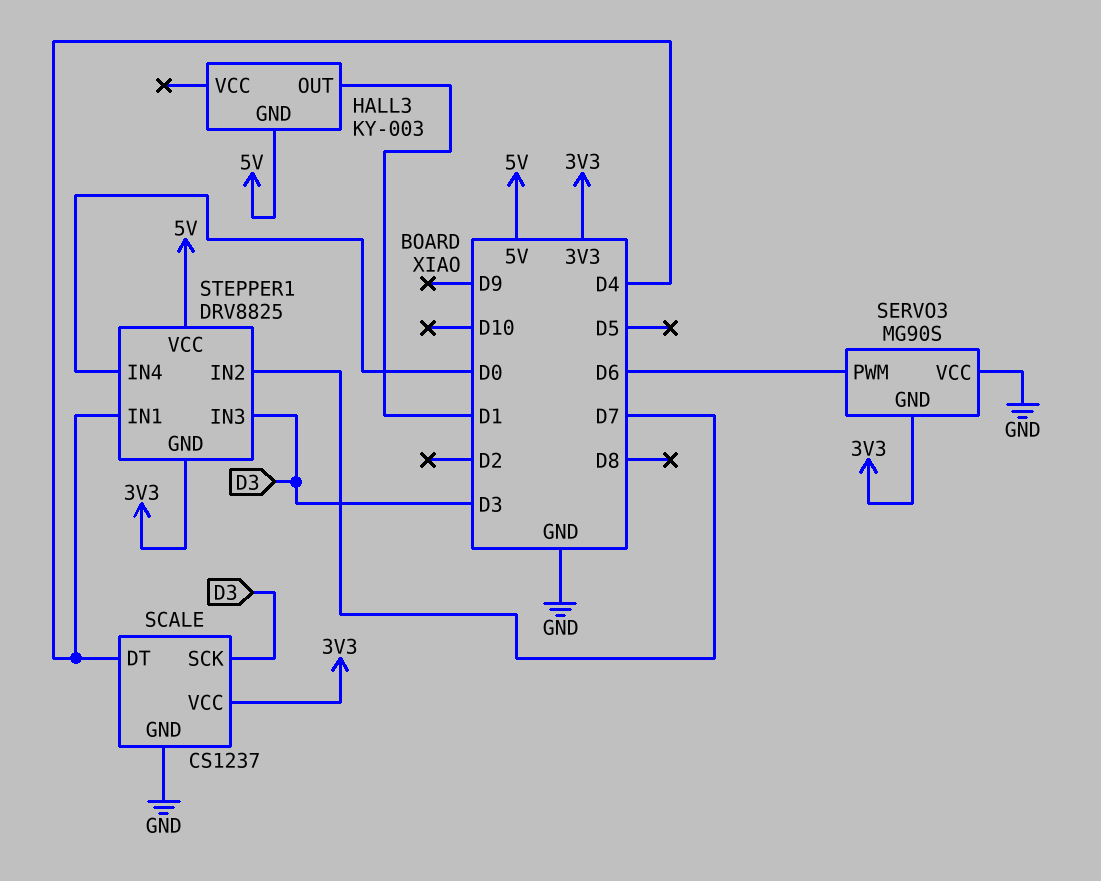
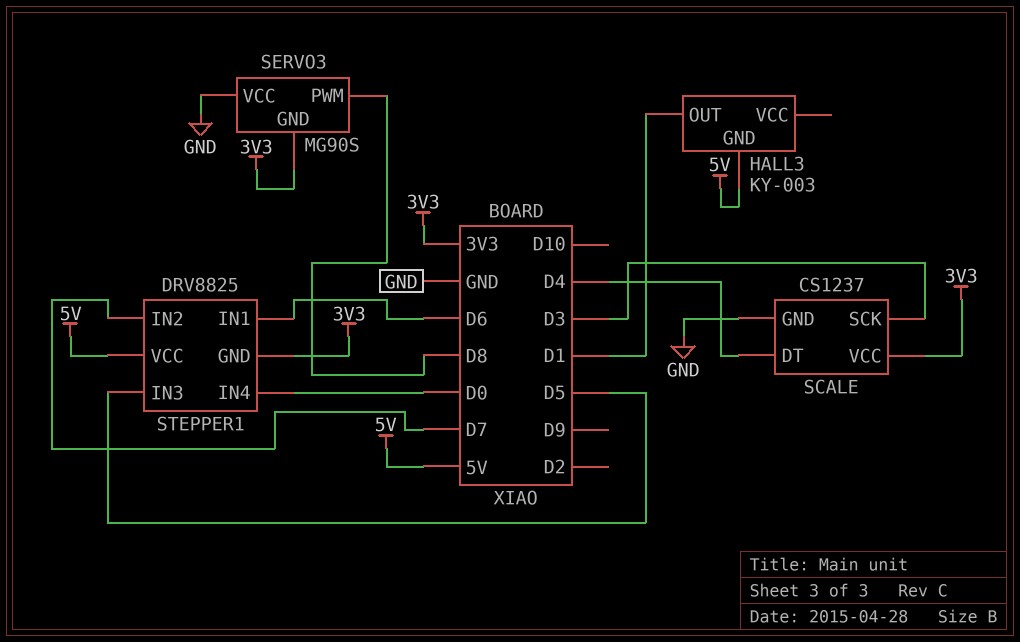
SERVO3 pin PWM: D6 -> D8
STEPPER1 pin IN1: D4 -> D6
STEPPER1 pin IN3: D3 -> D5

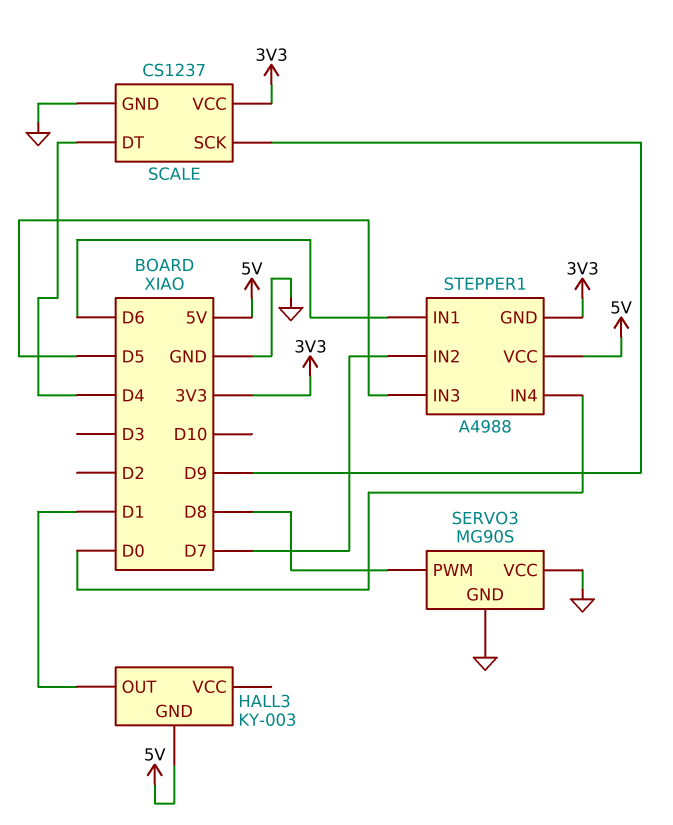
SCALE pin SCK: D3 -> D9
SERVO3 pin GND: 3V3 -> GND
STEPPER1: DRV8825 -> A4988

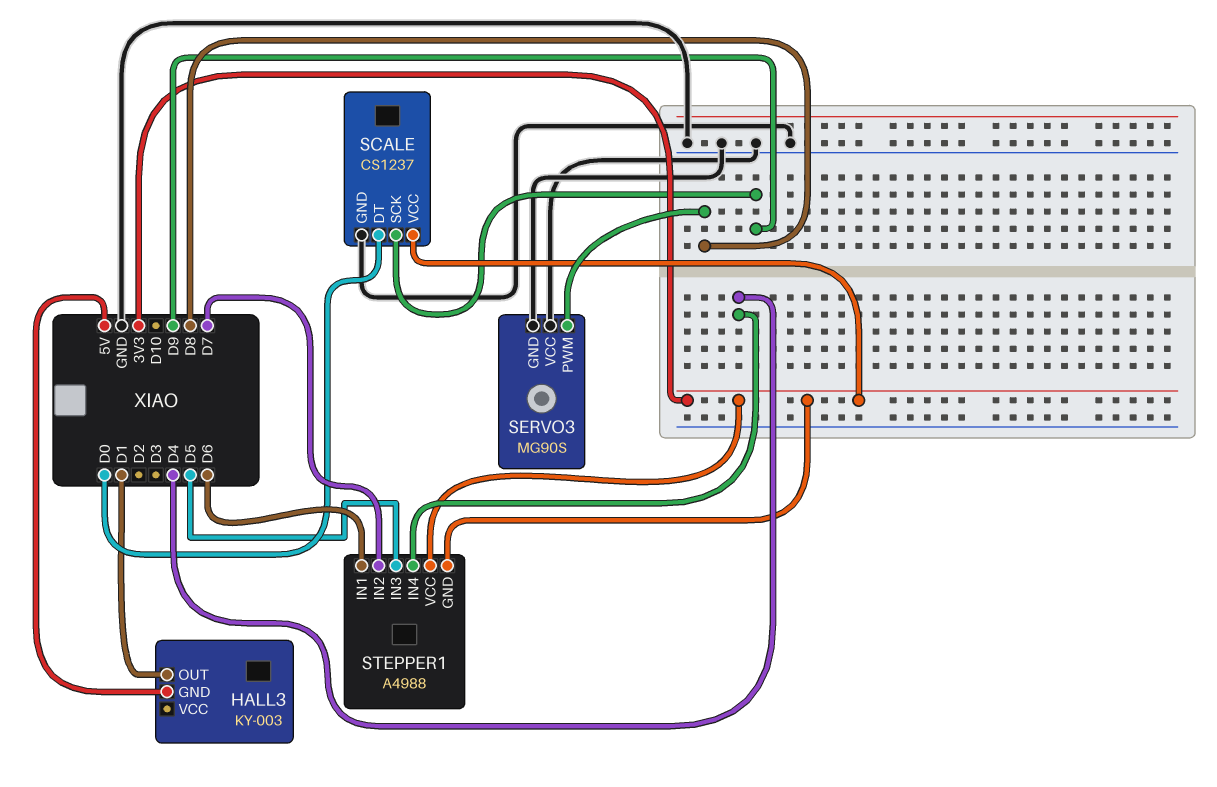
SCALE pin DT: D4 -> D0
STEPPER1 pin IN4: D0 -> D4
STEPPER1 pin VCC: 5V -> 3V3

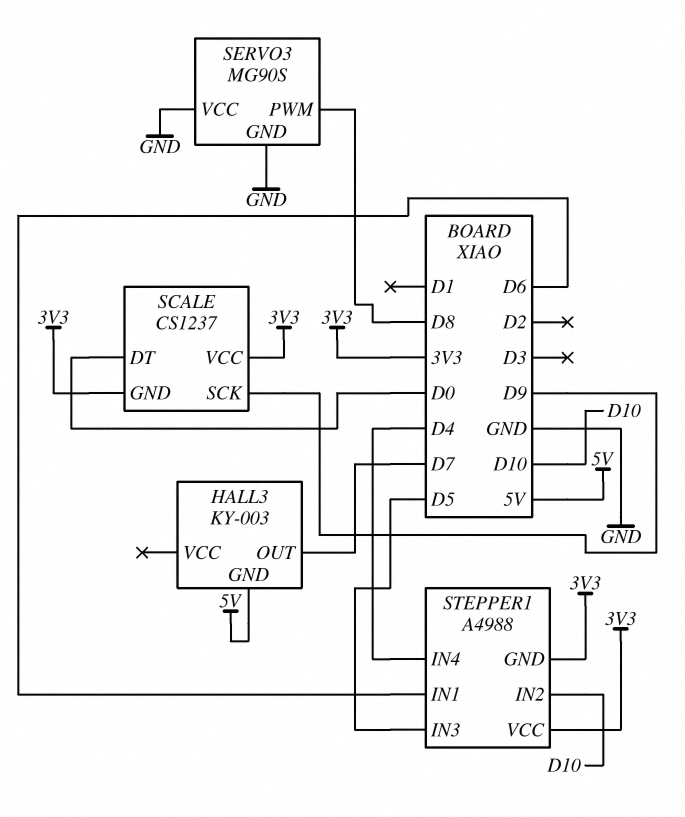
HALL3 pin OUT: D1 -> D7
SCALE pin GND: GND -> 3V3
STEPPER1 pin IN2: D7 -> D10

